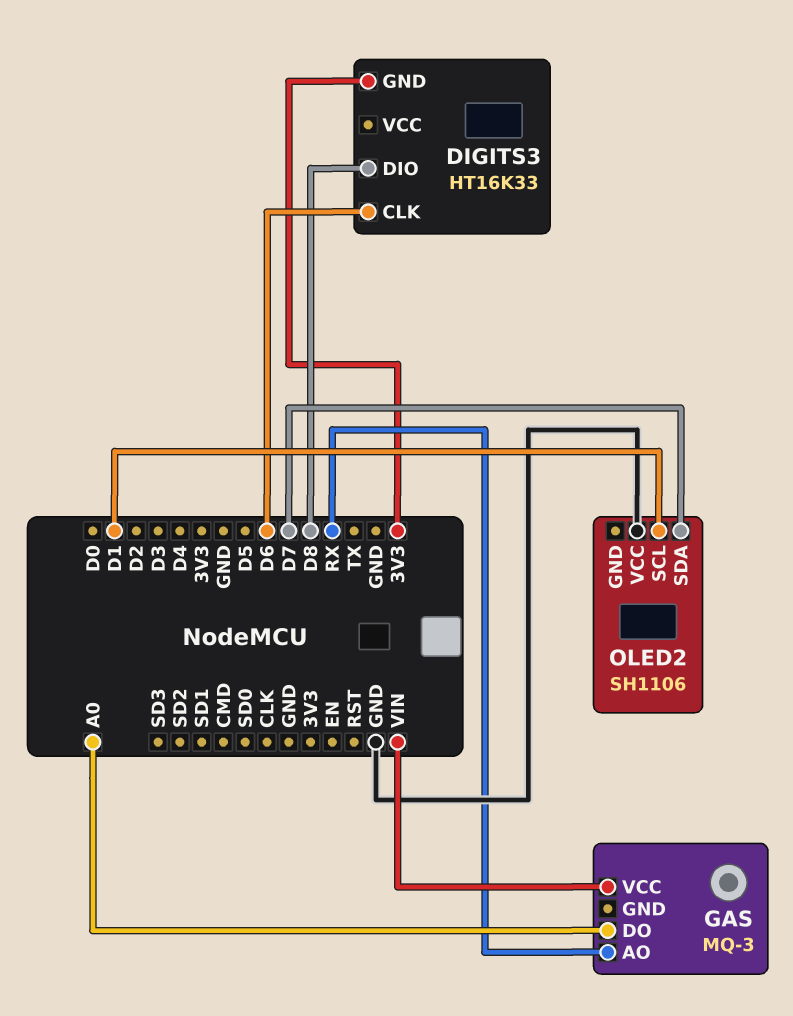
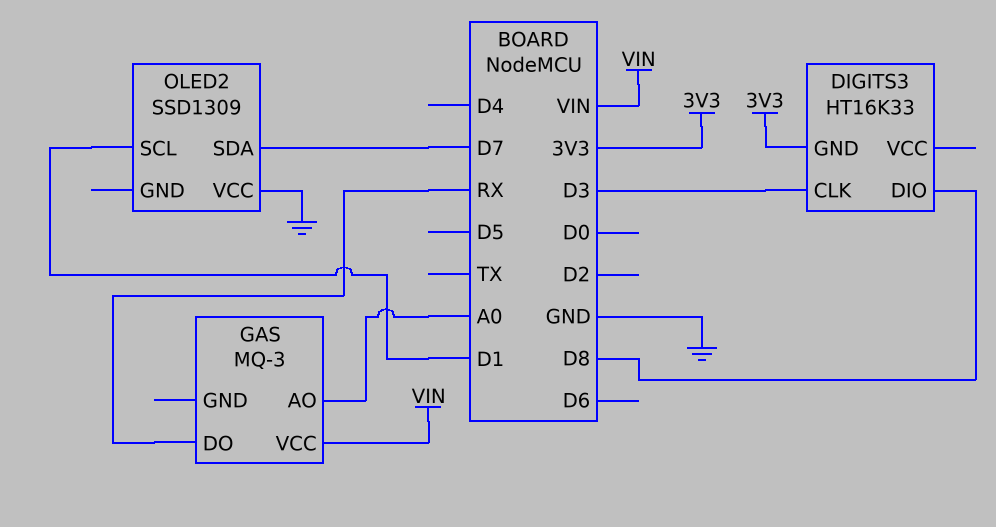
DIGITS3 pin CLK: D6 -> D3
GAS pin AO: RX -> A0
GAS pin DO: A0 -> RX
OLED2: SH1106 -> SSD1309

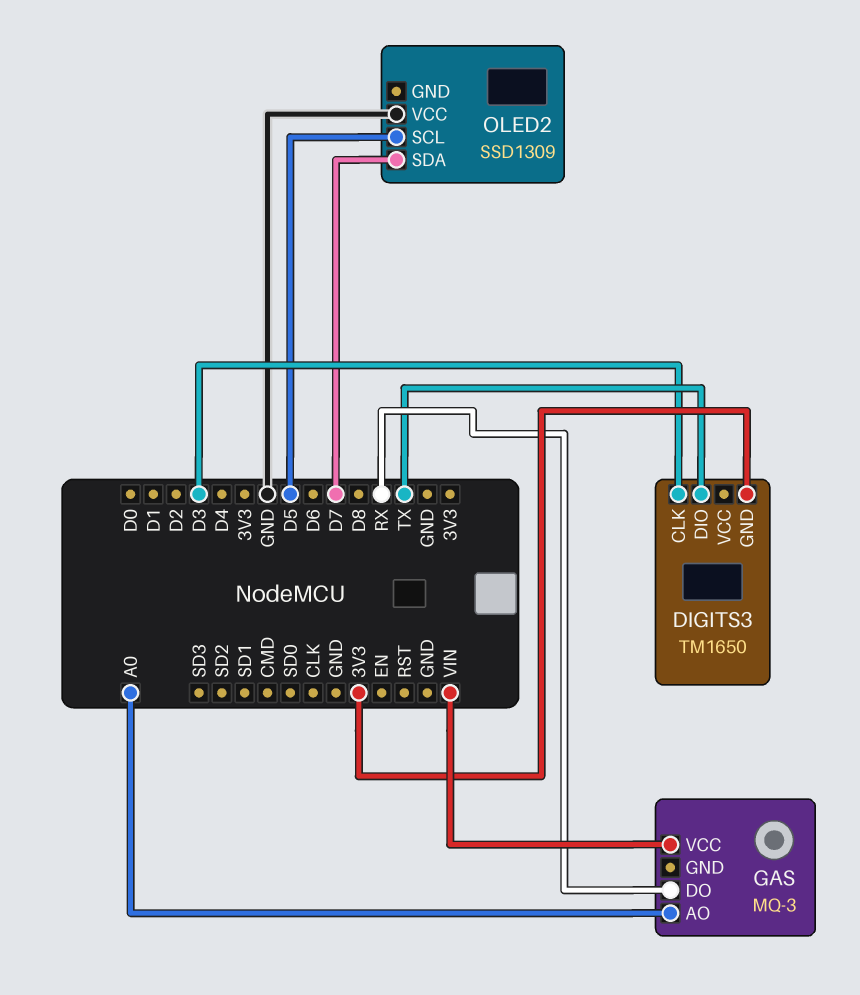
DIGITS3: HT16K33 -> TM1650
DIGITS3 pin DIO: D8 -> TX
OLED2 pin SCL: D1 -> D5

